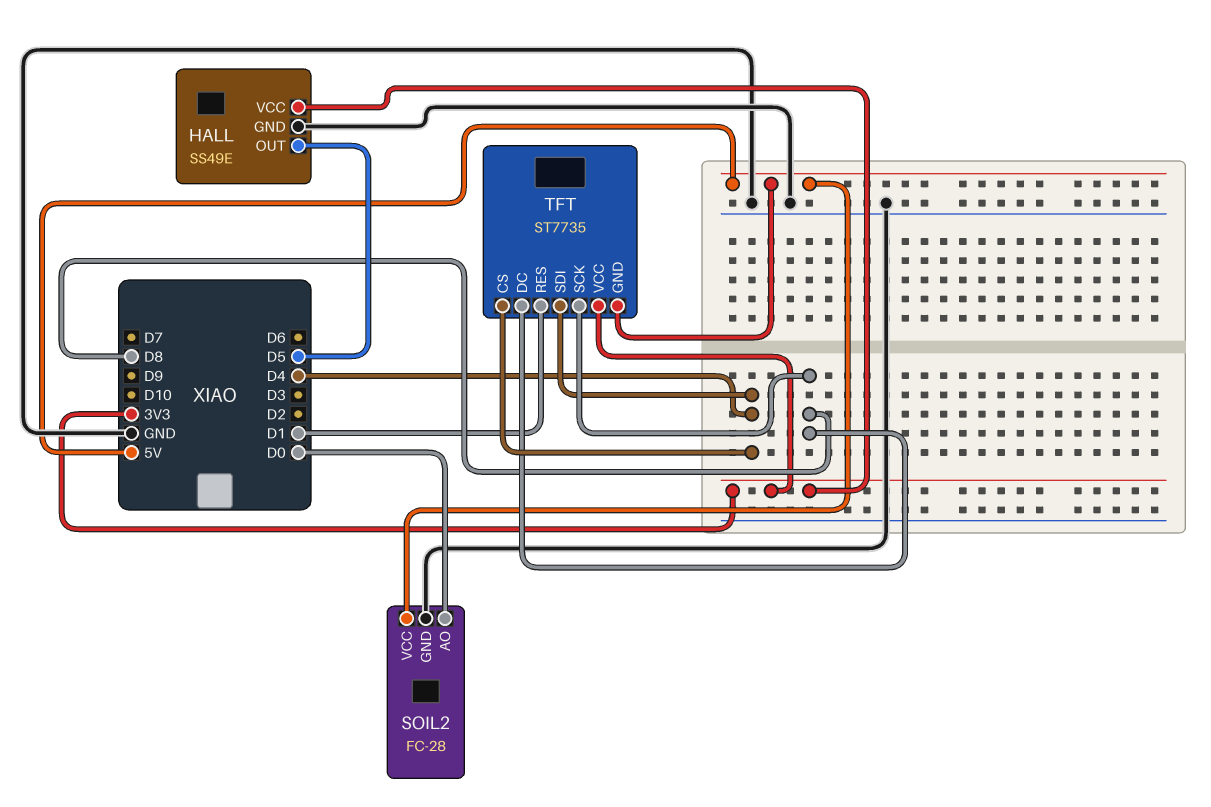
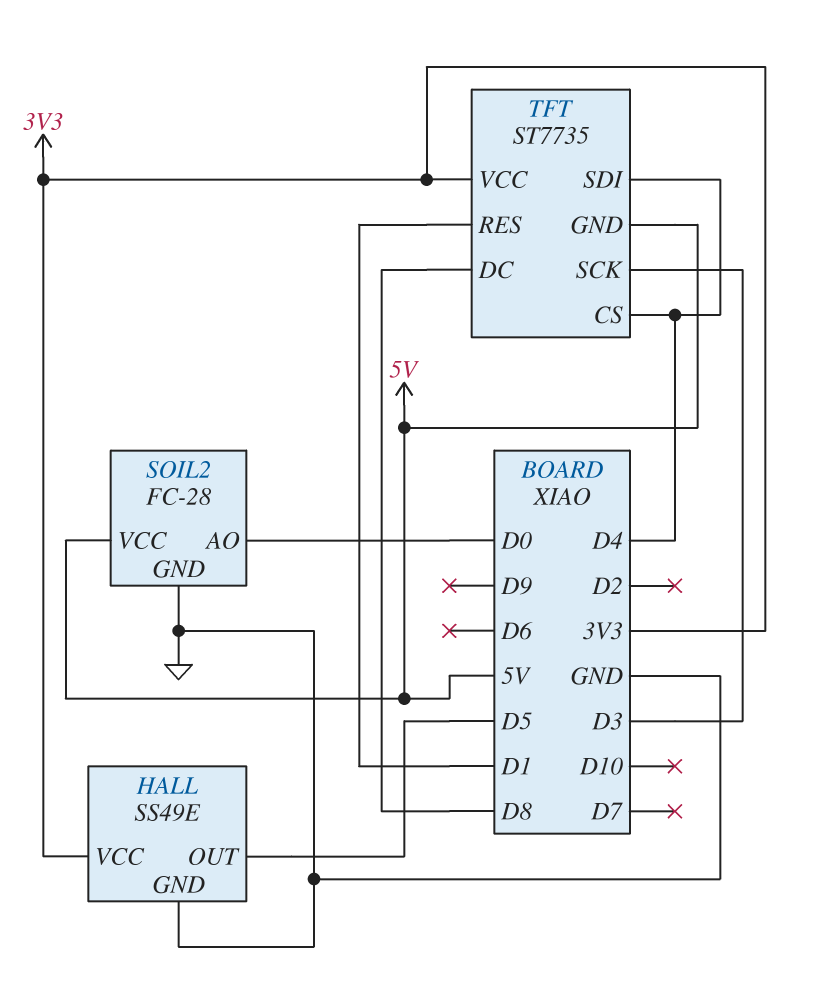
TFT pin SCK: D8 -> D3

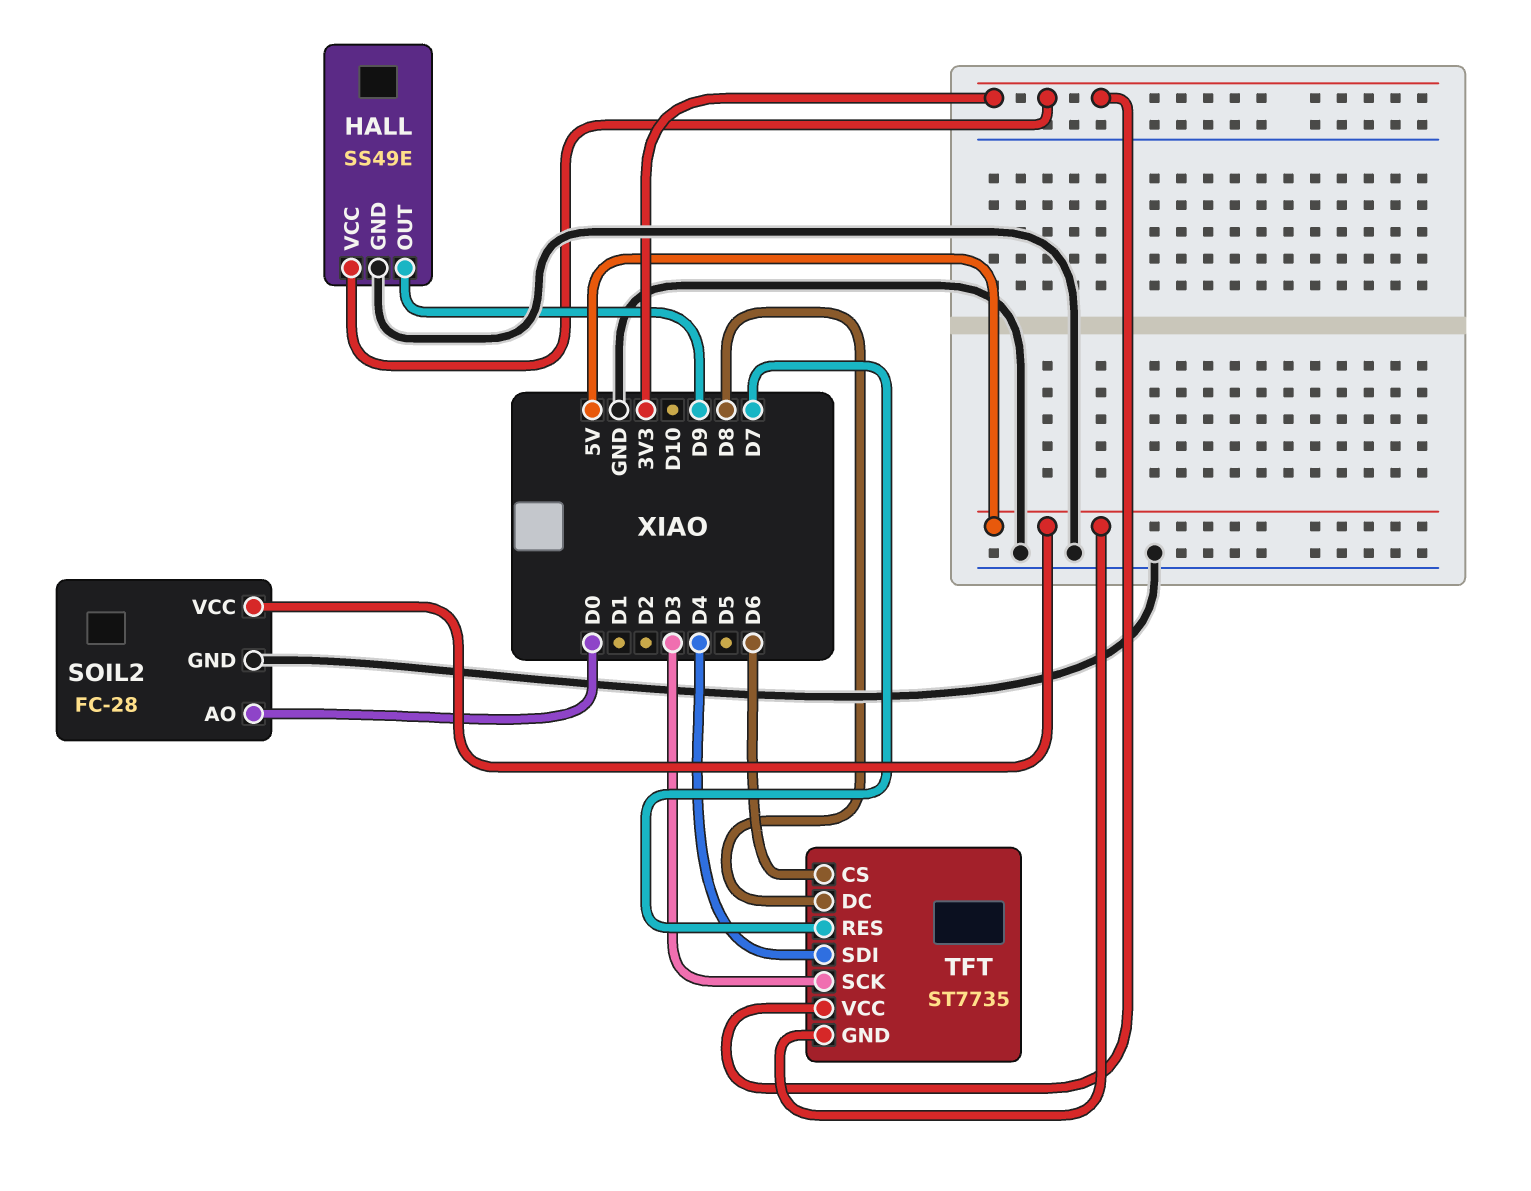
HALL pin OUT: D5 -> D9
TFT pin CS: D4 -> D6
TFT pin RES: D1 -> D7

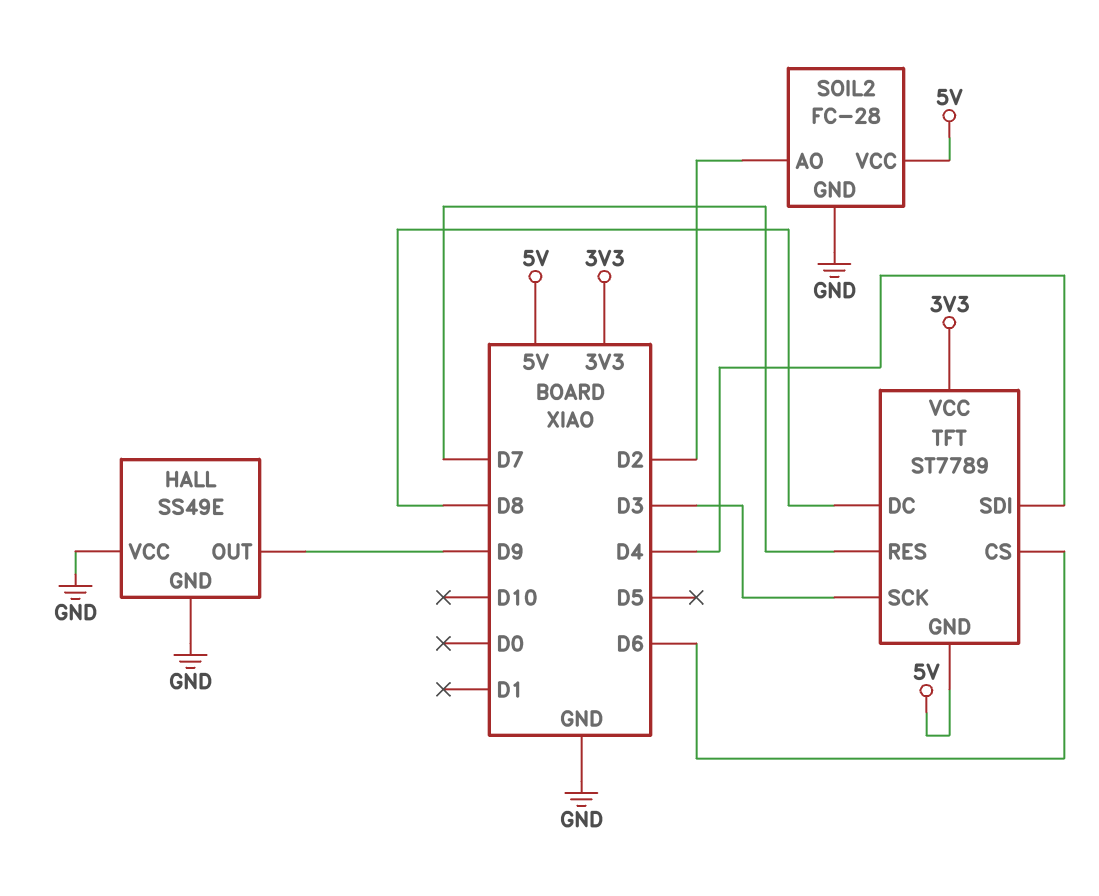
HALL pin VCC: 3V3 -> GND
SOIL2 pin AO: D0 -> D2
TFT: ST7735 -> ST7789

